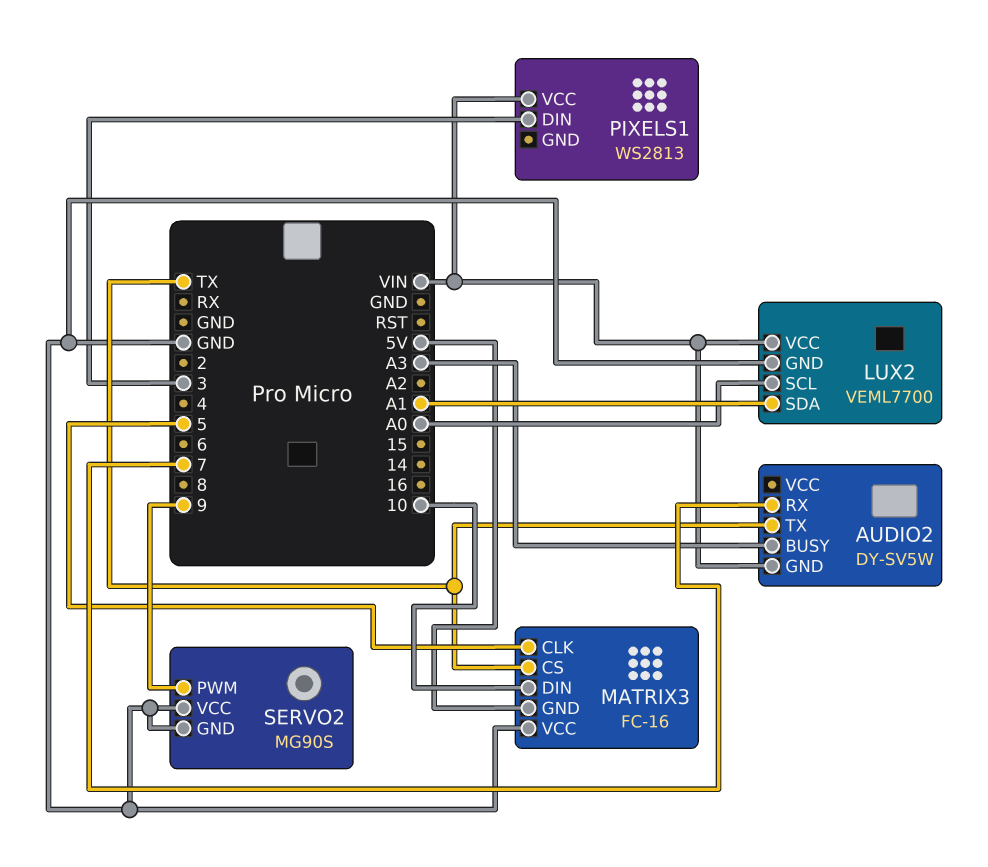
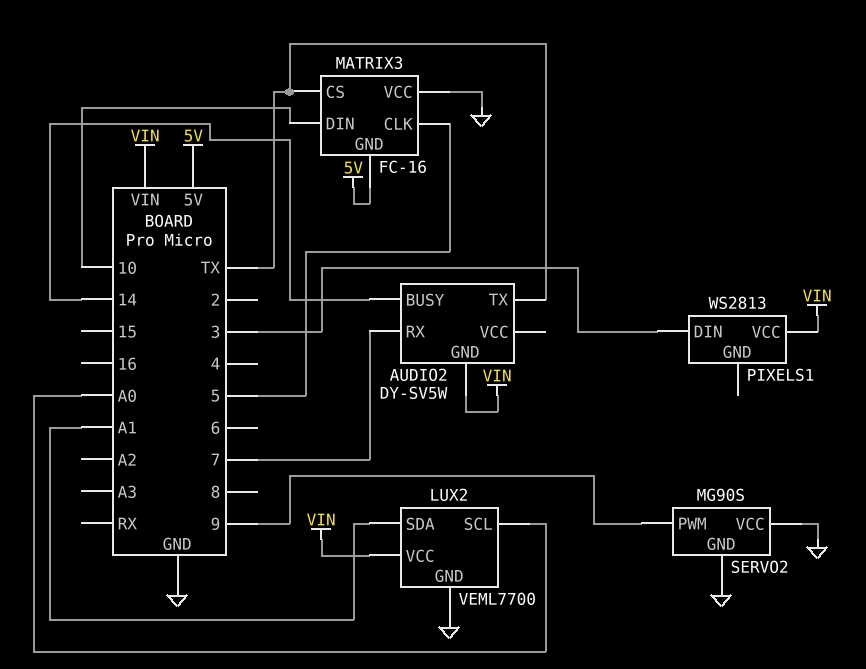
AUDIO2 pin BUSY: A3 -> 14

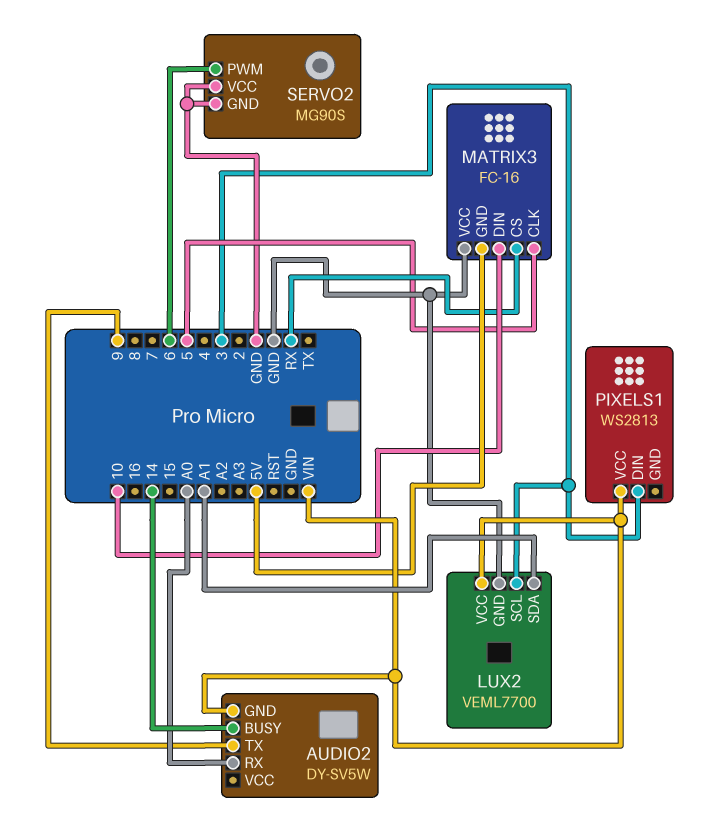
AUDIO2 pin RX: 7 -> A0
AUDIO2 pin TX: TX -> 9
LUX2 pin SCL: A0 -> 3
MATRIX3 pin CS: TX -> RX
SERVO2 pin PWM: 9 -> 6

